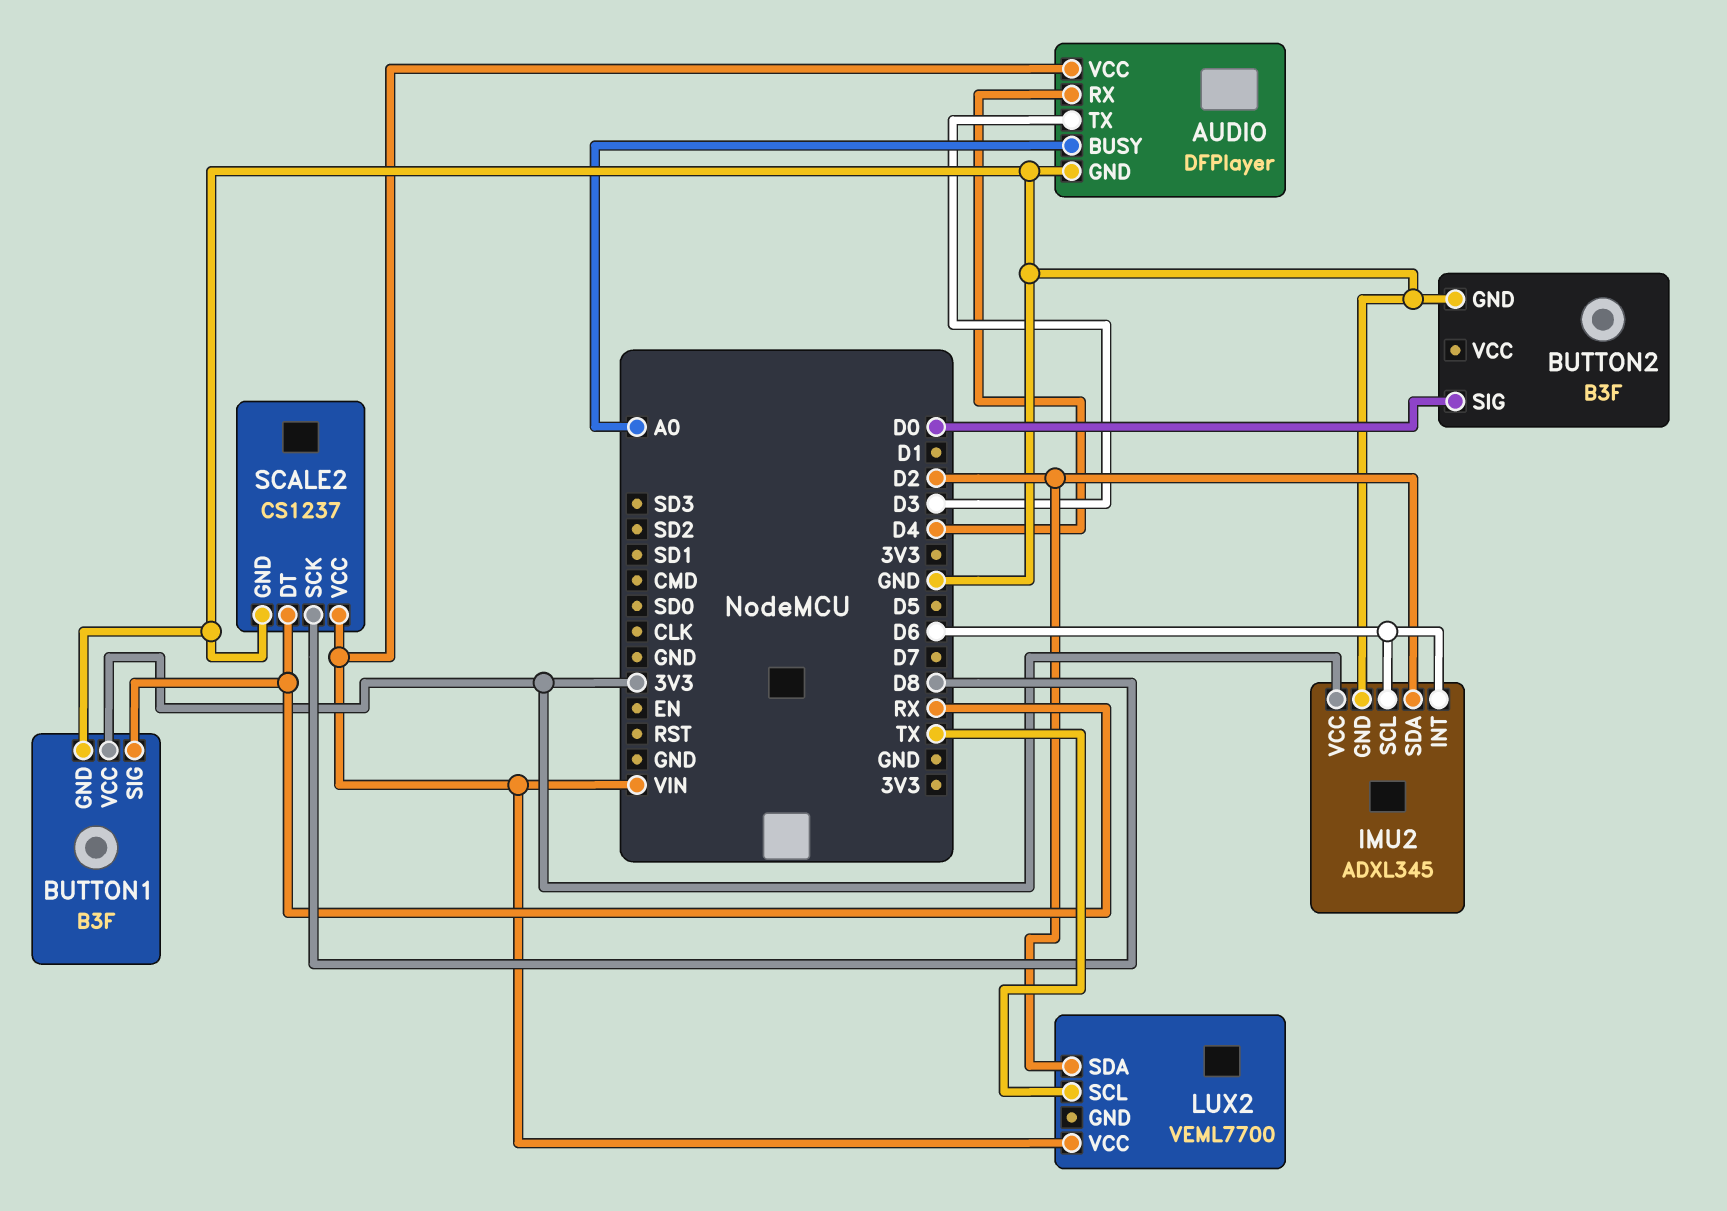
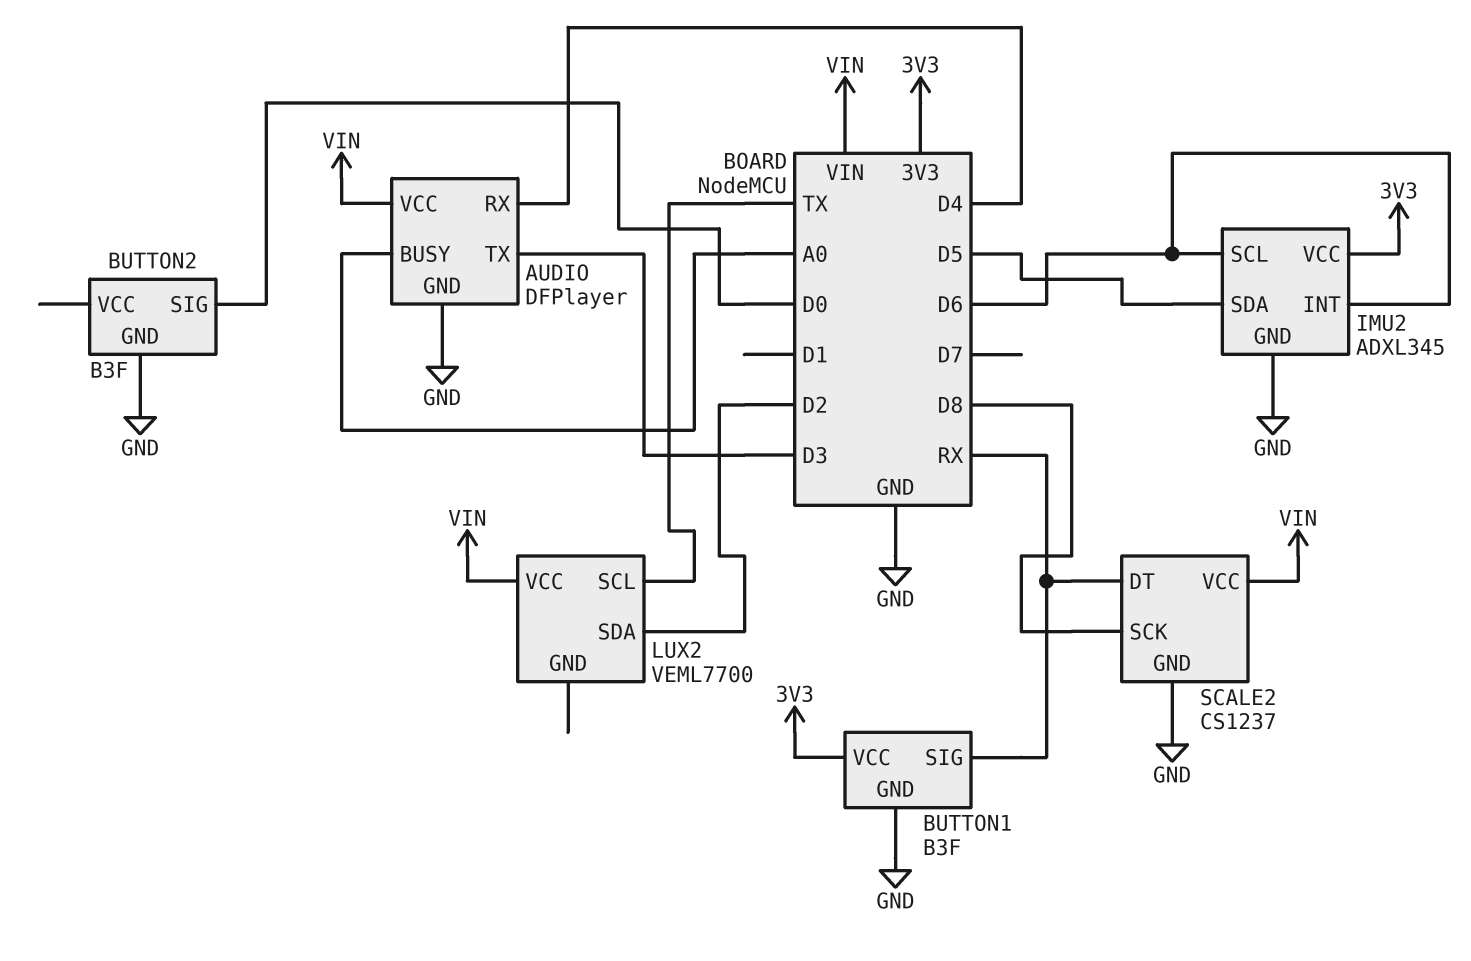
IMU2 pin SDA: D2 -> D5

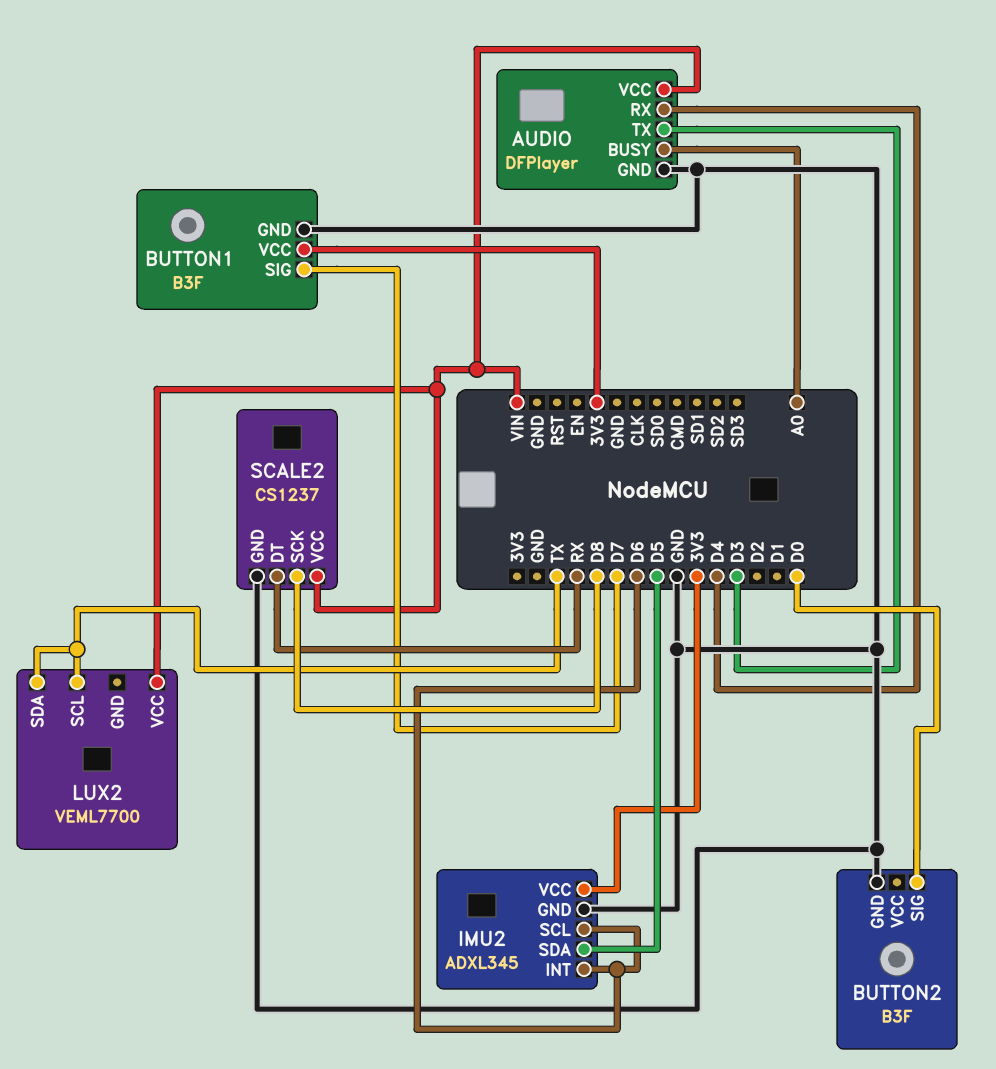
BUTTON1 pin SIG: RX -> D7
LUX2 pin SDA: D2 -> TX

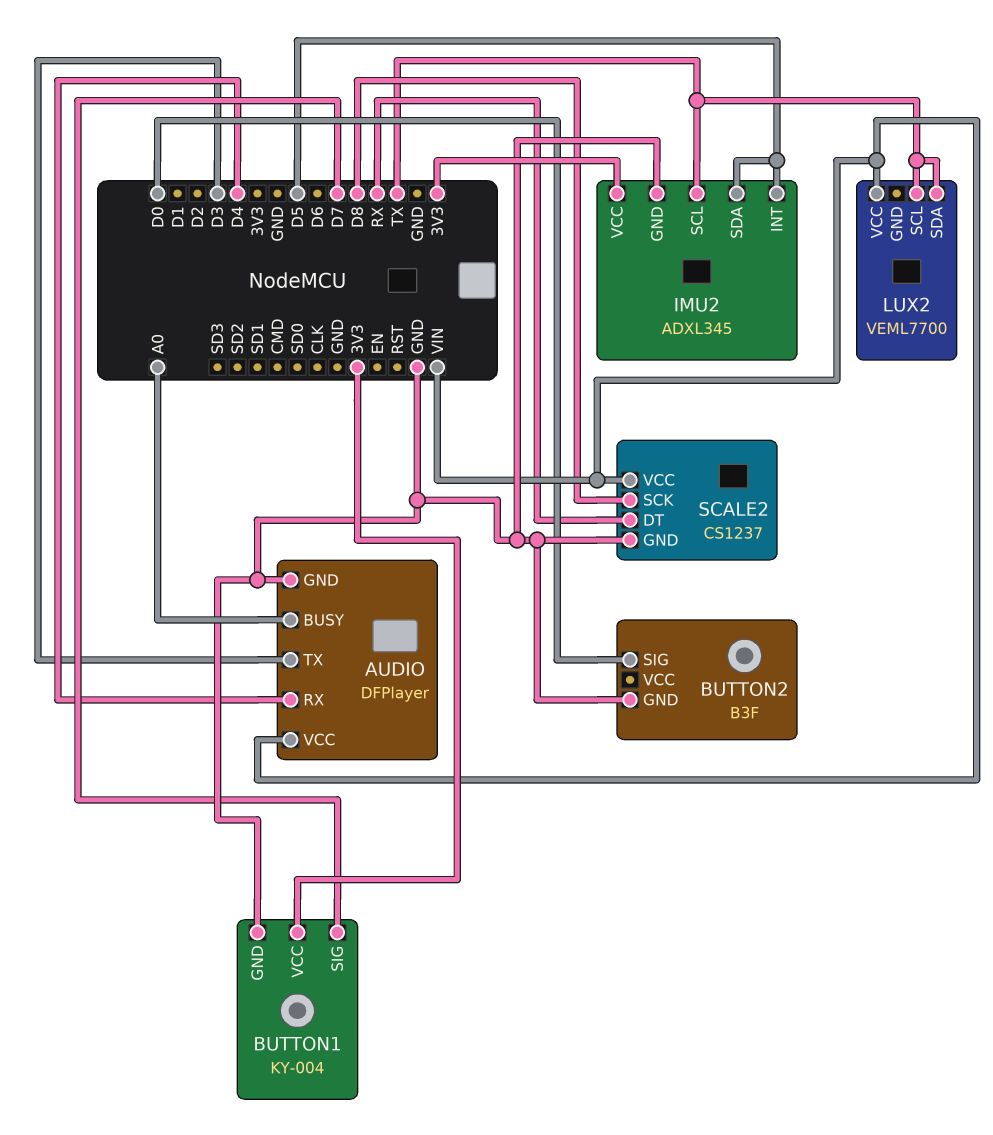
BUTTON1: B3F -> KY-004
IMU2 pin INT: D6 -> D5
IMU2 pin SCL: D6 -> TX

